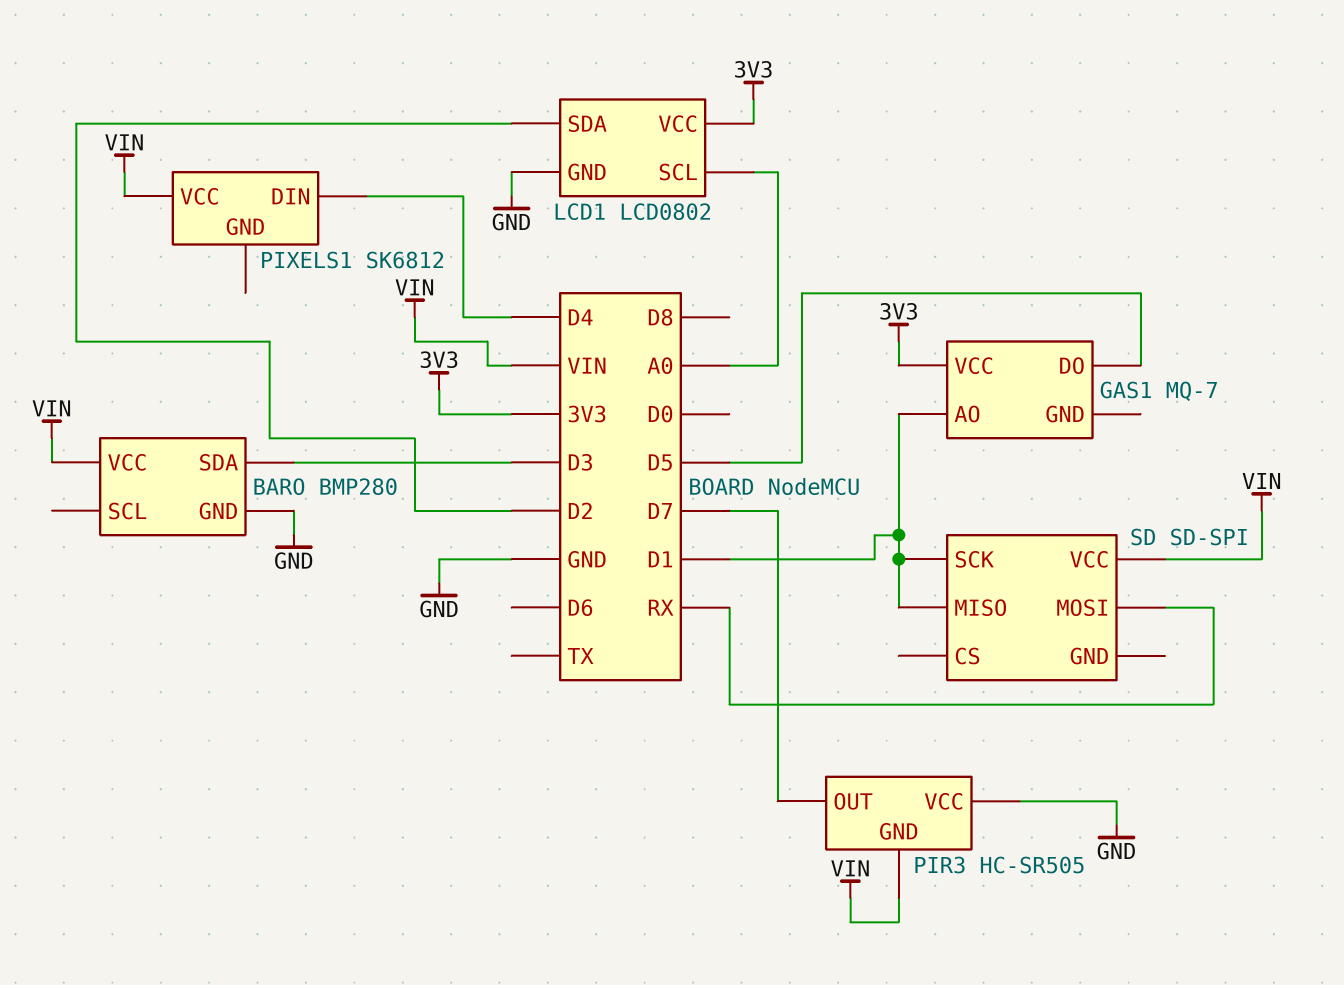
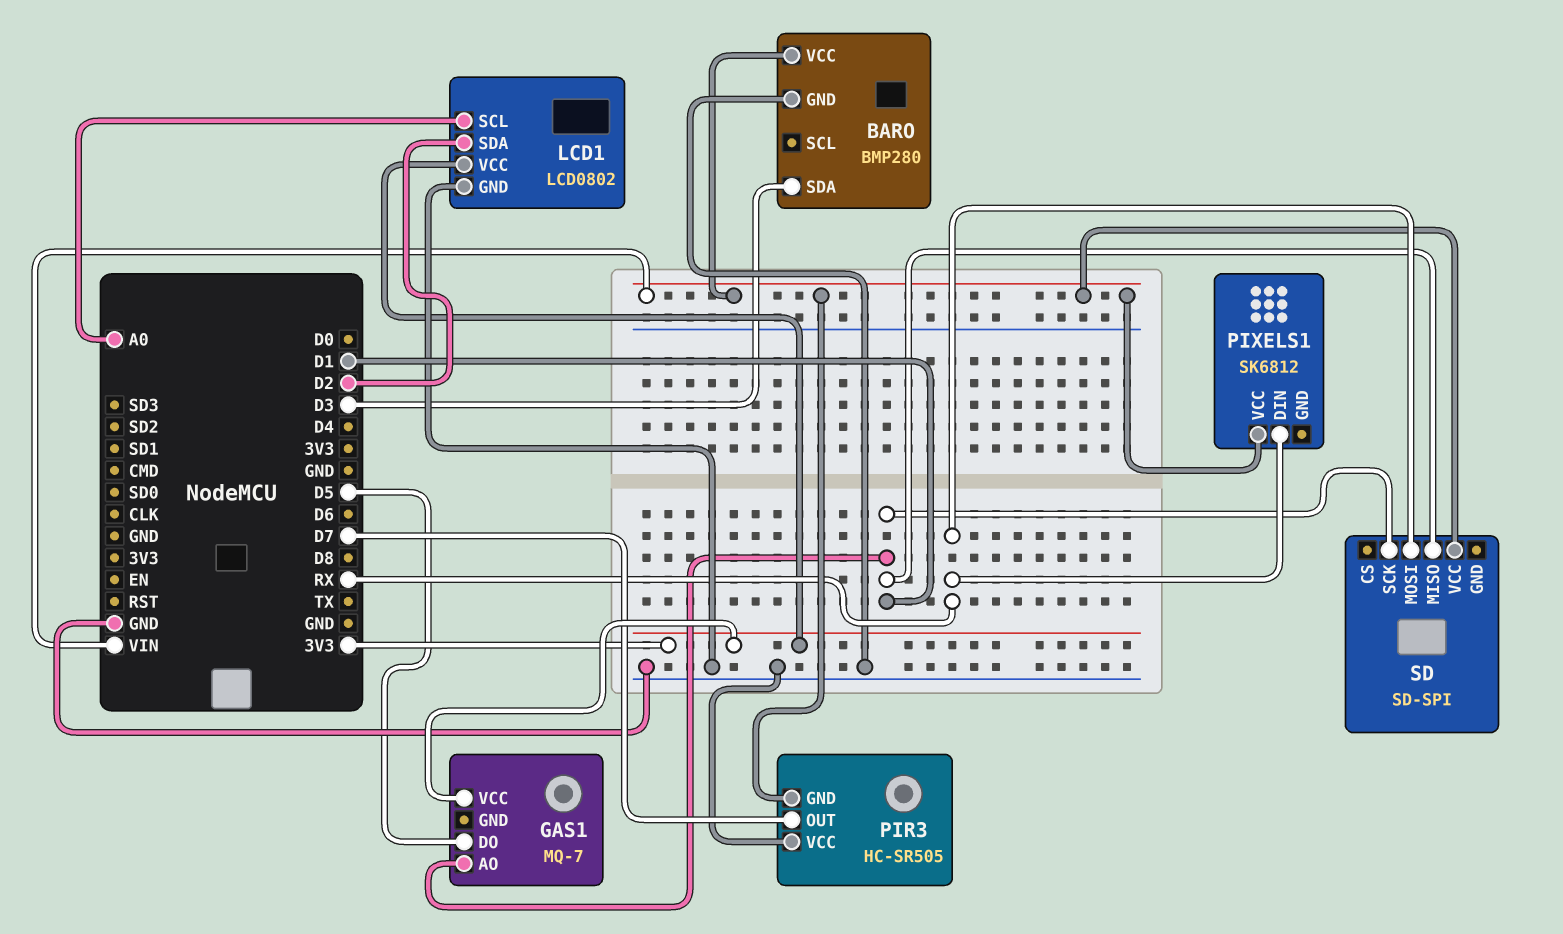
PIXELS1 pin DIN: D4 -> RX

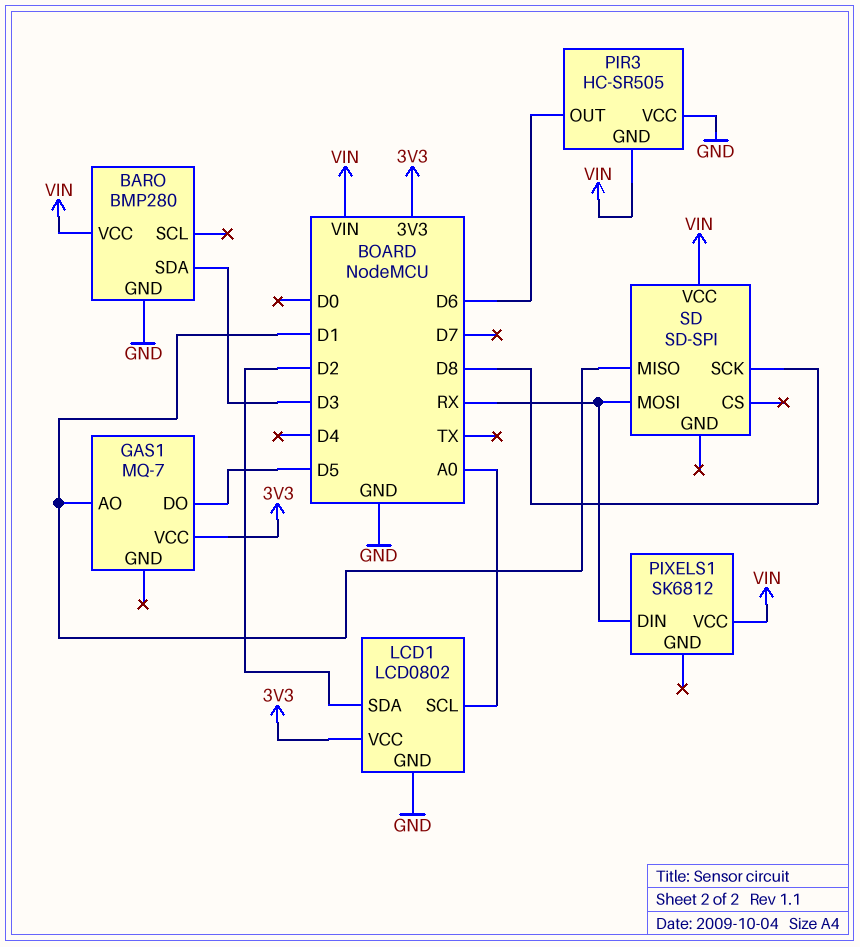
PIR3 pin OUT: D7 -> D6
SD pin SCK: D1 -> D8

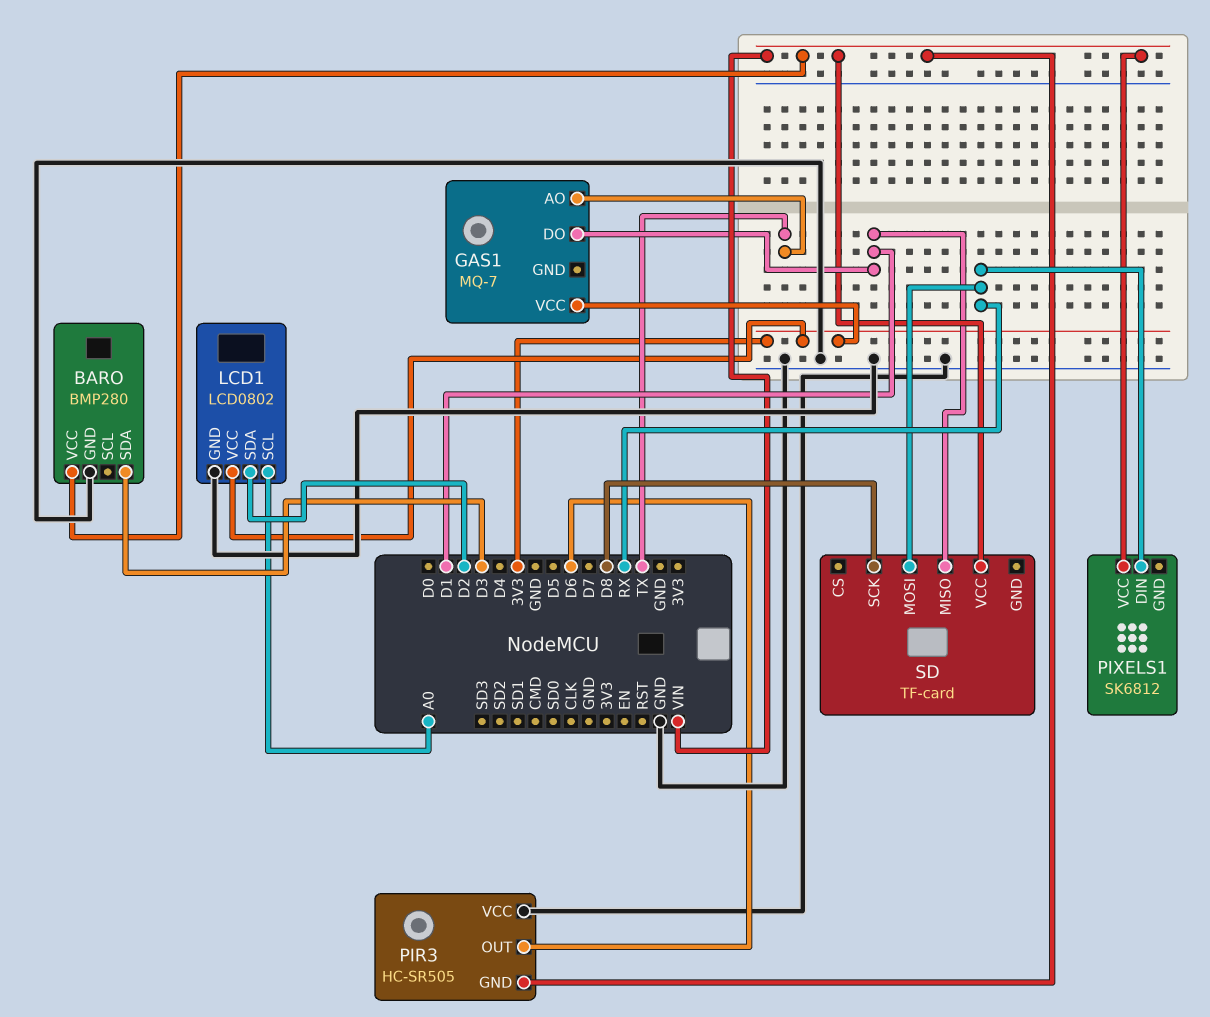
GAS1 pin AO: D1 -> TX
GAS1 pin DO: D5 -> D1
SD: SD-SPI -> TF-card

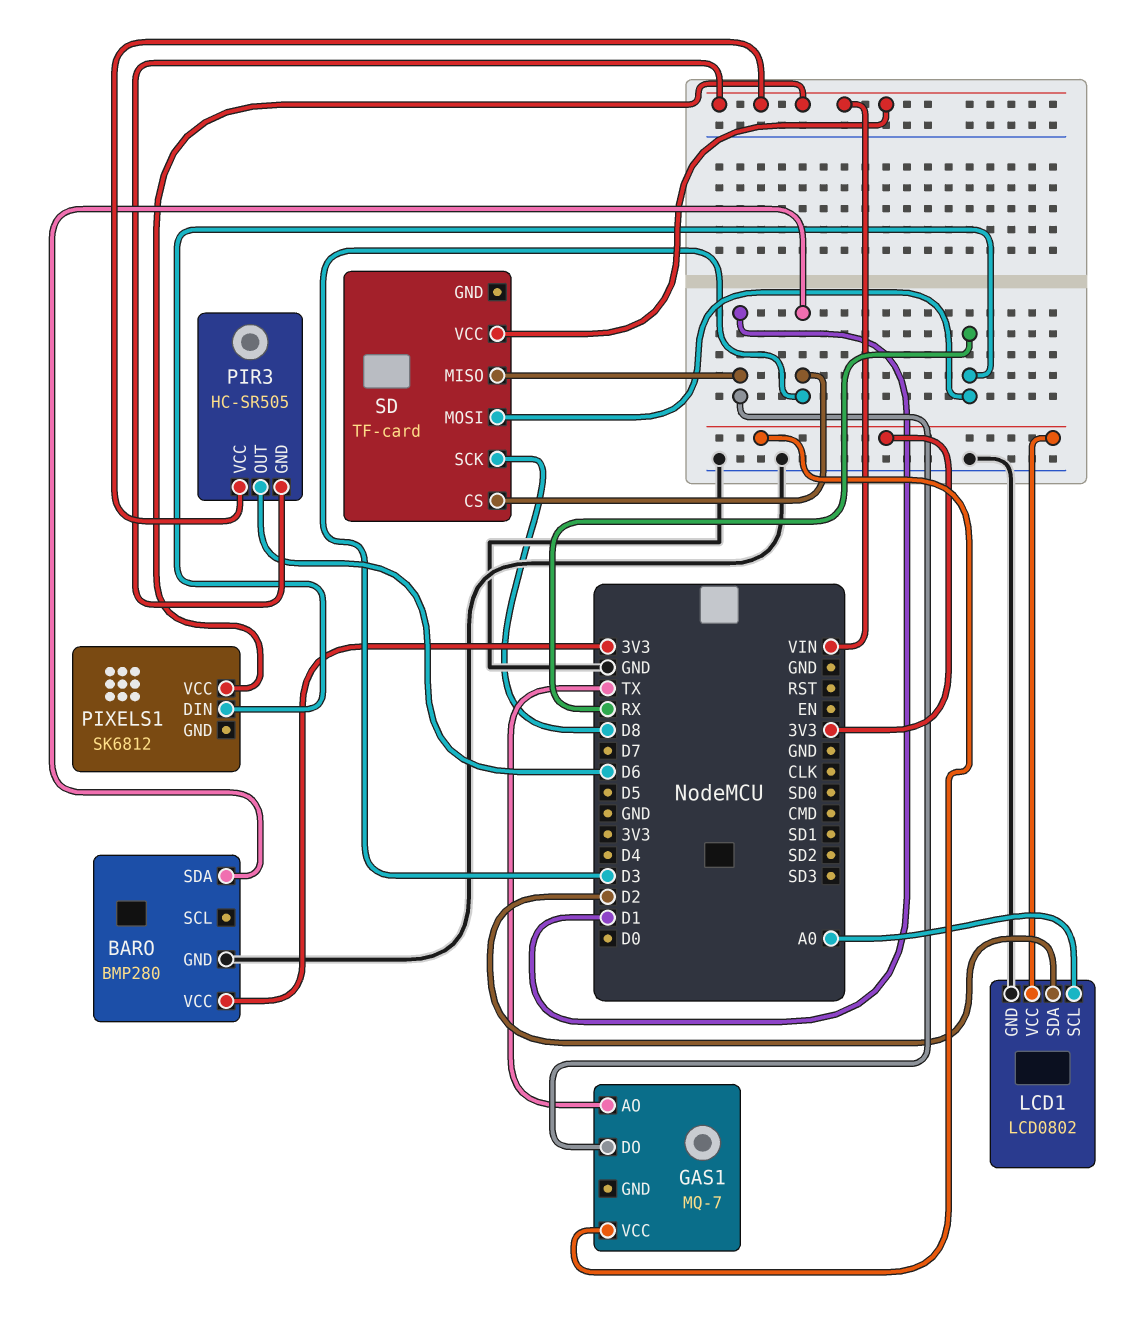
BARO pin VCC: VIN -> 3V3
PIR3 pin VCC: GND -> VIN
SD pin CS: none -> D3

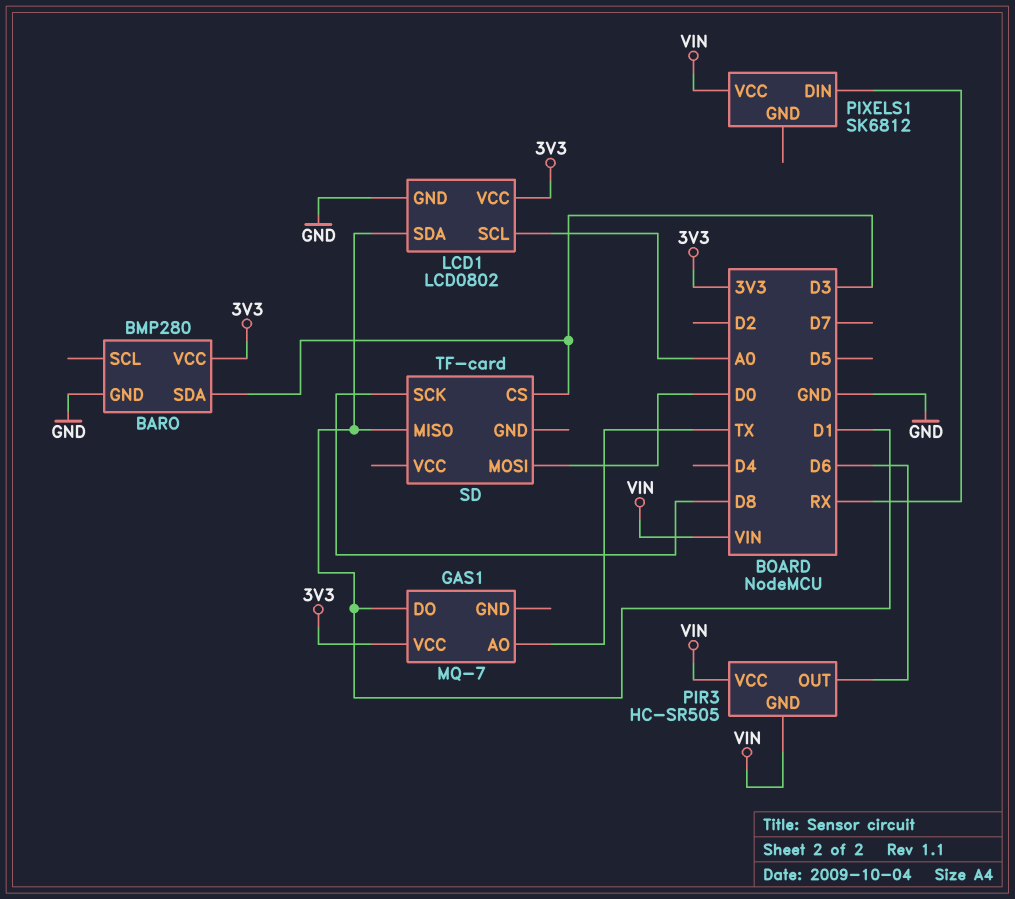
LCD1 pin SDA: D2 -> D1
SD pin MOSI: RX -> D0
SD pin VCC: VIN -> none

